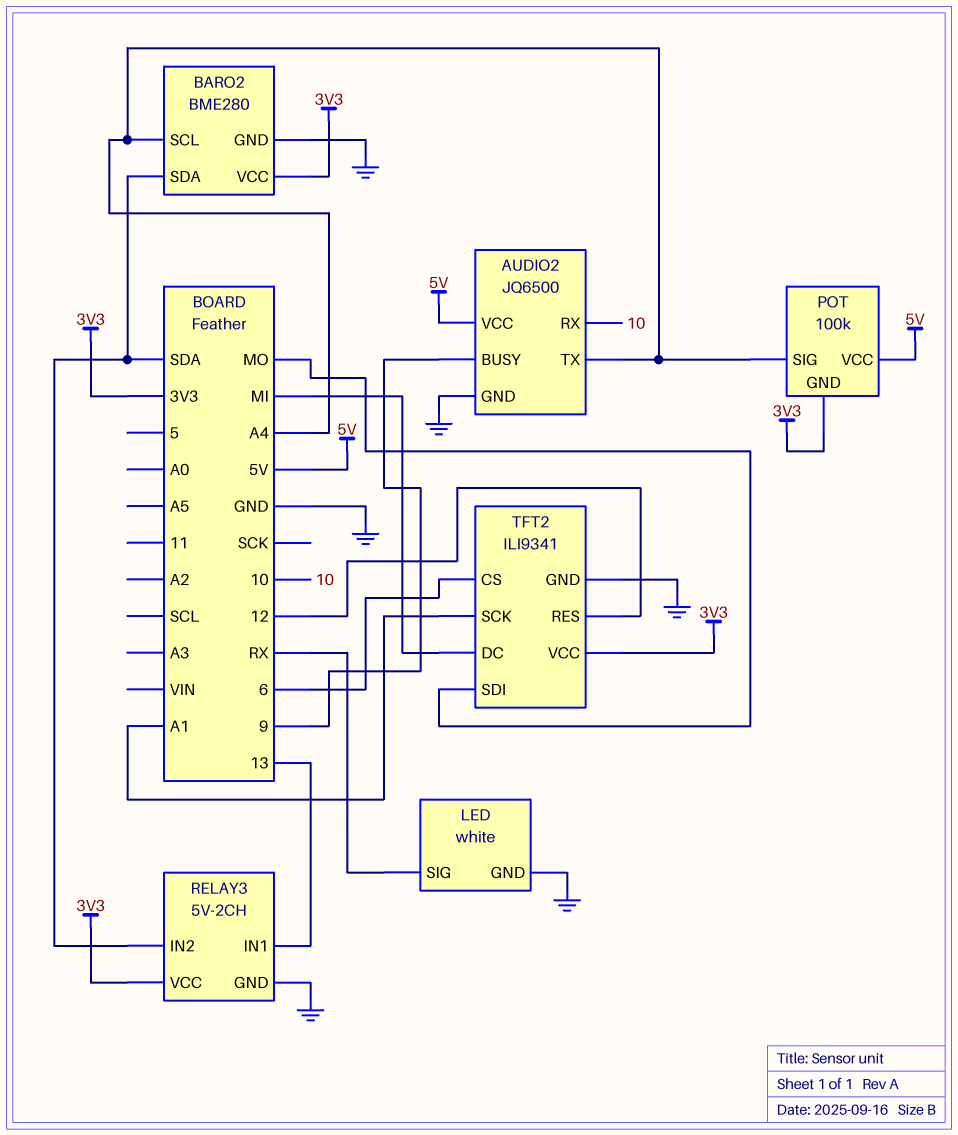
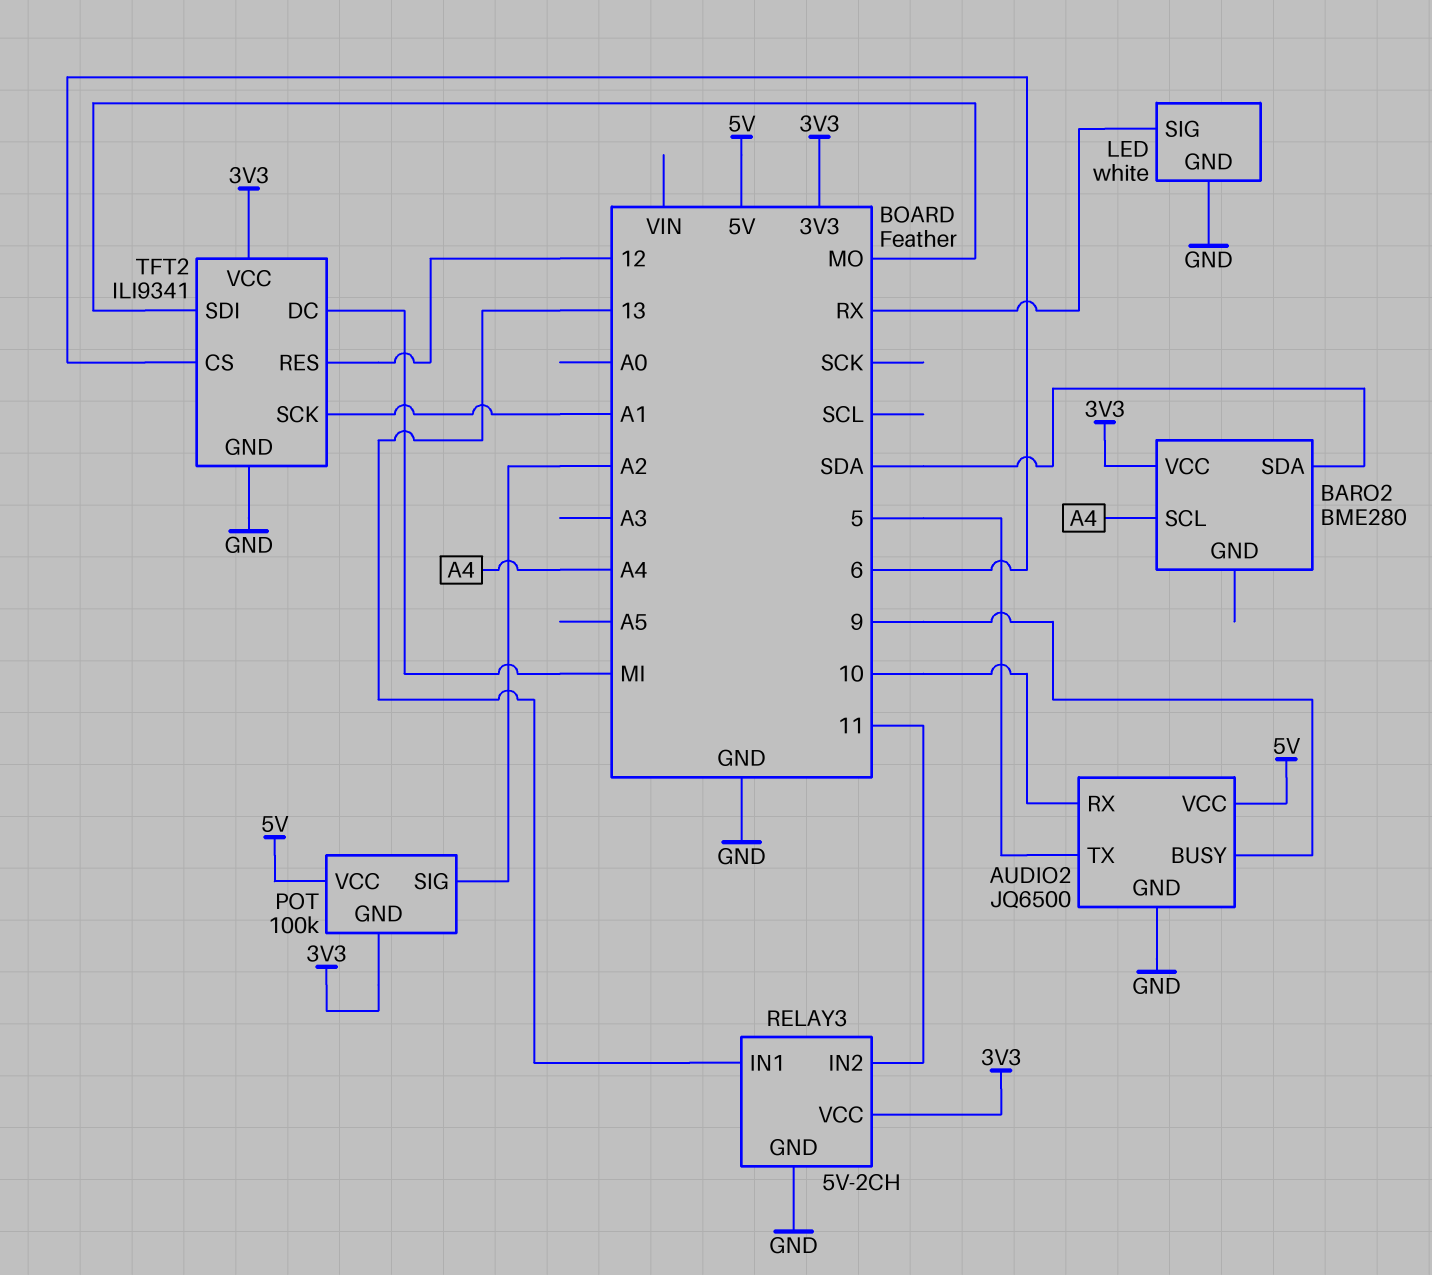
AUDIO2 pin TX: A4 -> 5
BARO2 pin GND: GND -> none
POT pin SIG: A4 -> A2
RELAY3 pin IN2: SDA -> 11

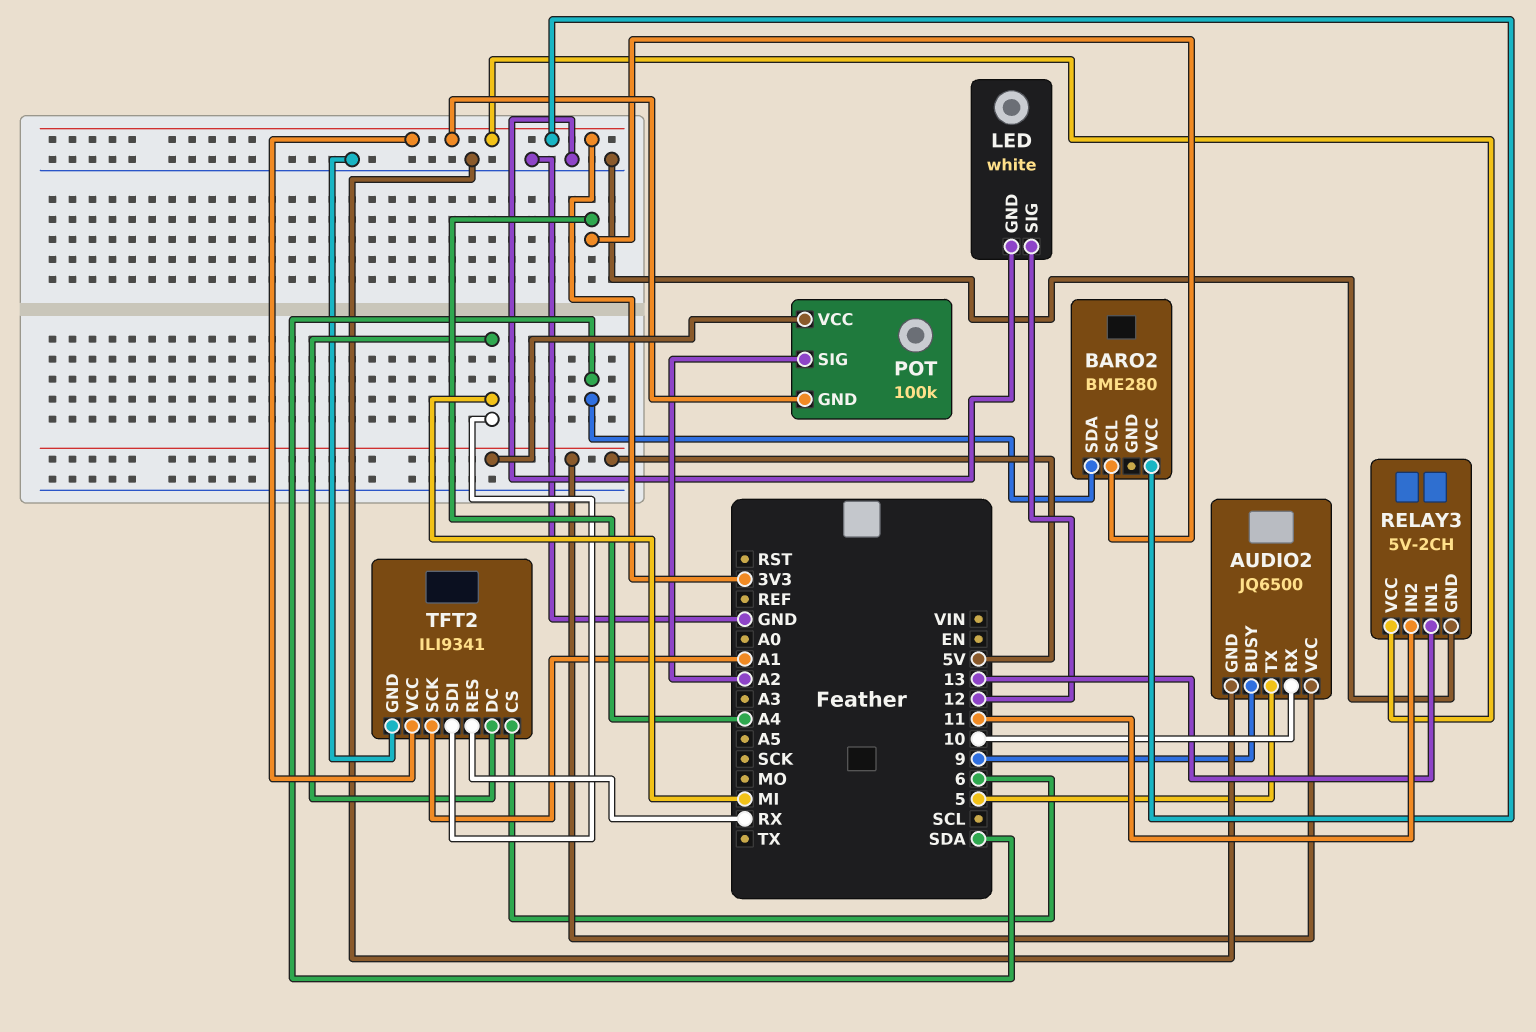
LED pin SIG: RX -> 12
TFT2 pin RES: 12 -> RX
TFT2 pin SDI: MO -> MI

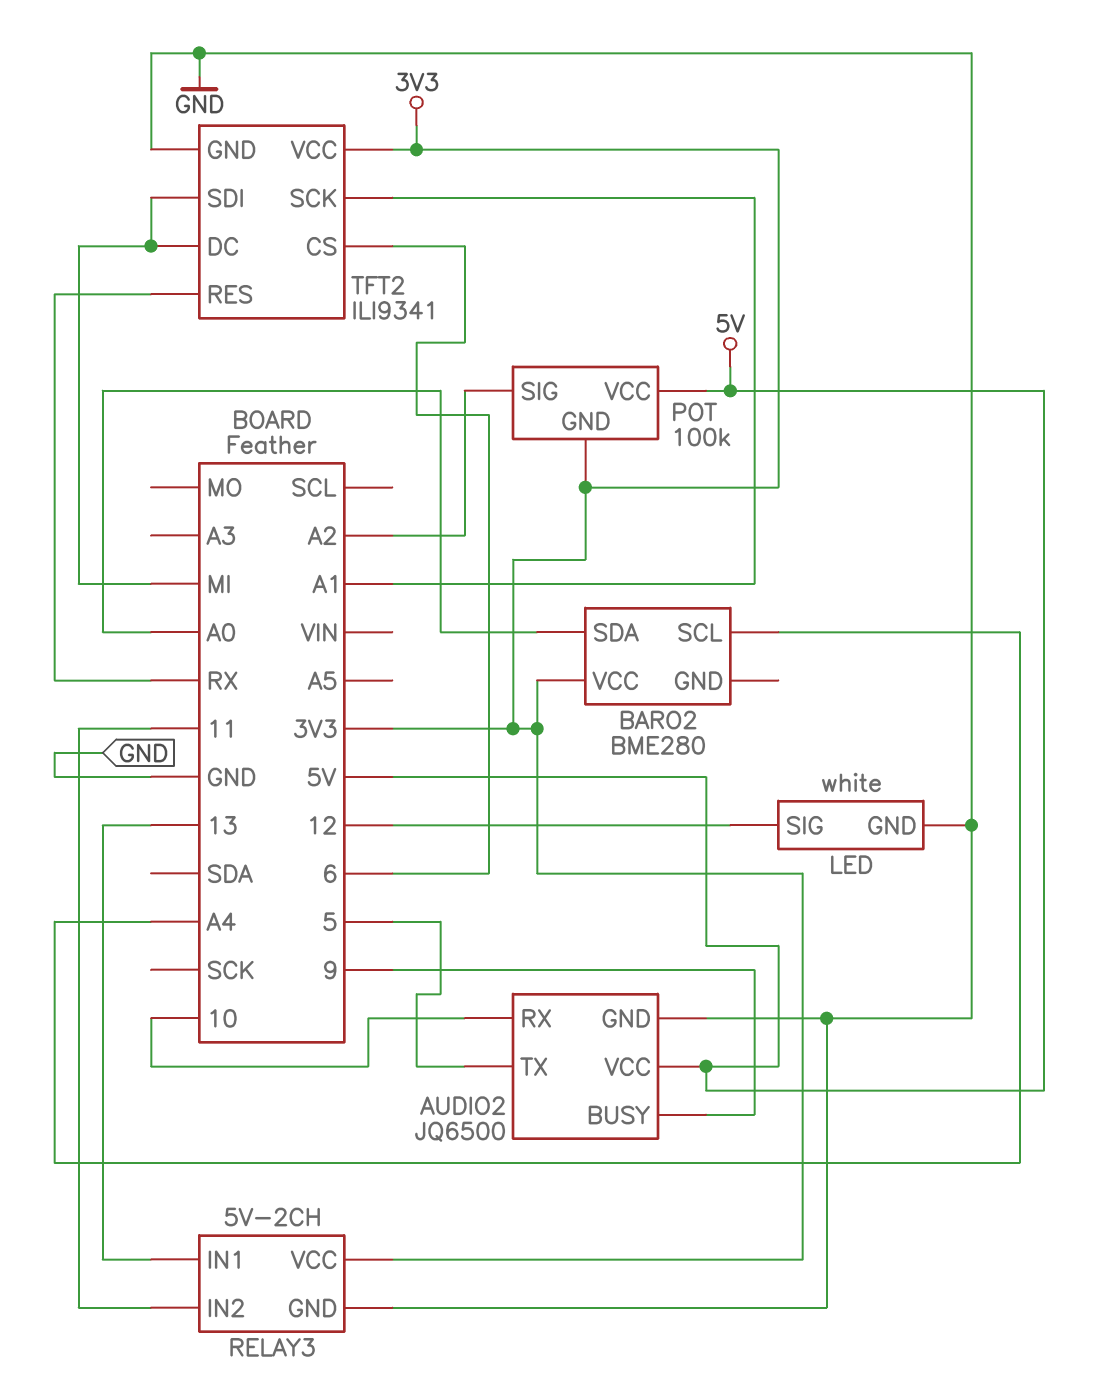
BARO2 pin SDA: SDA -> A0

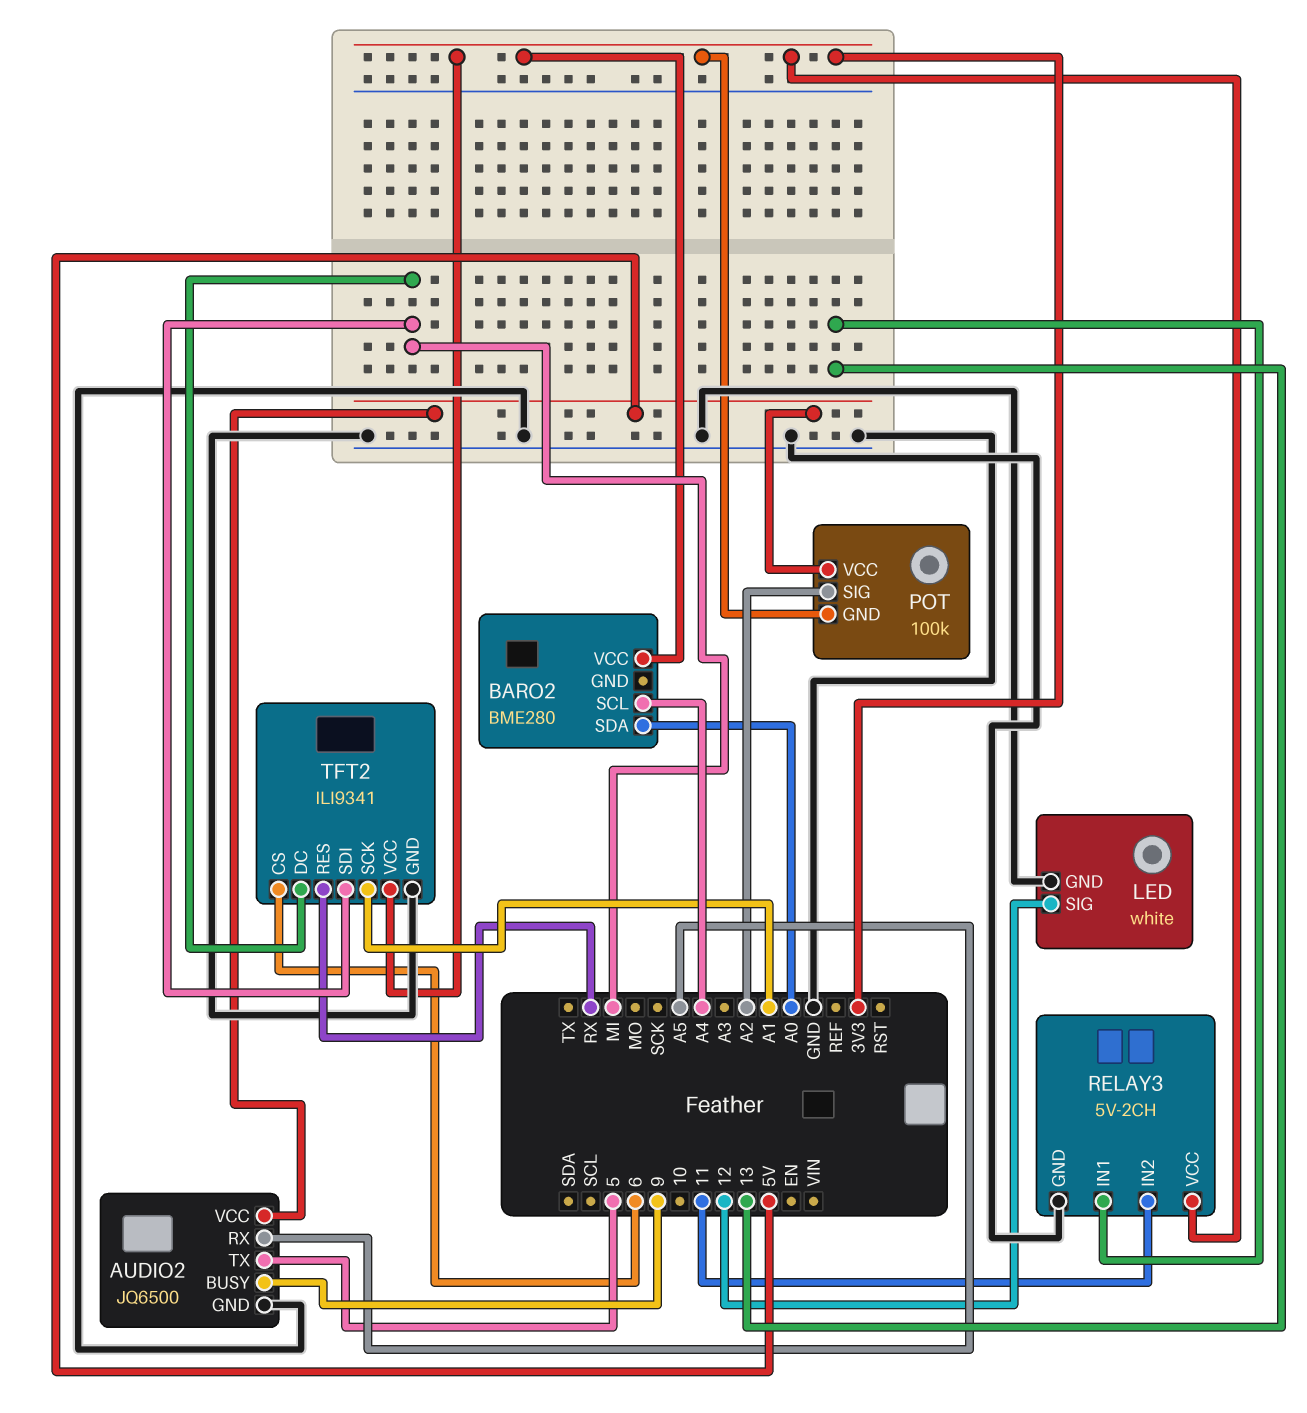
AUDIO2 pin RX: 10 -> A5

